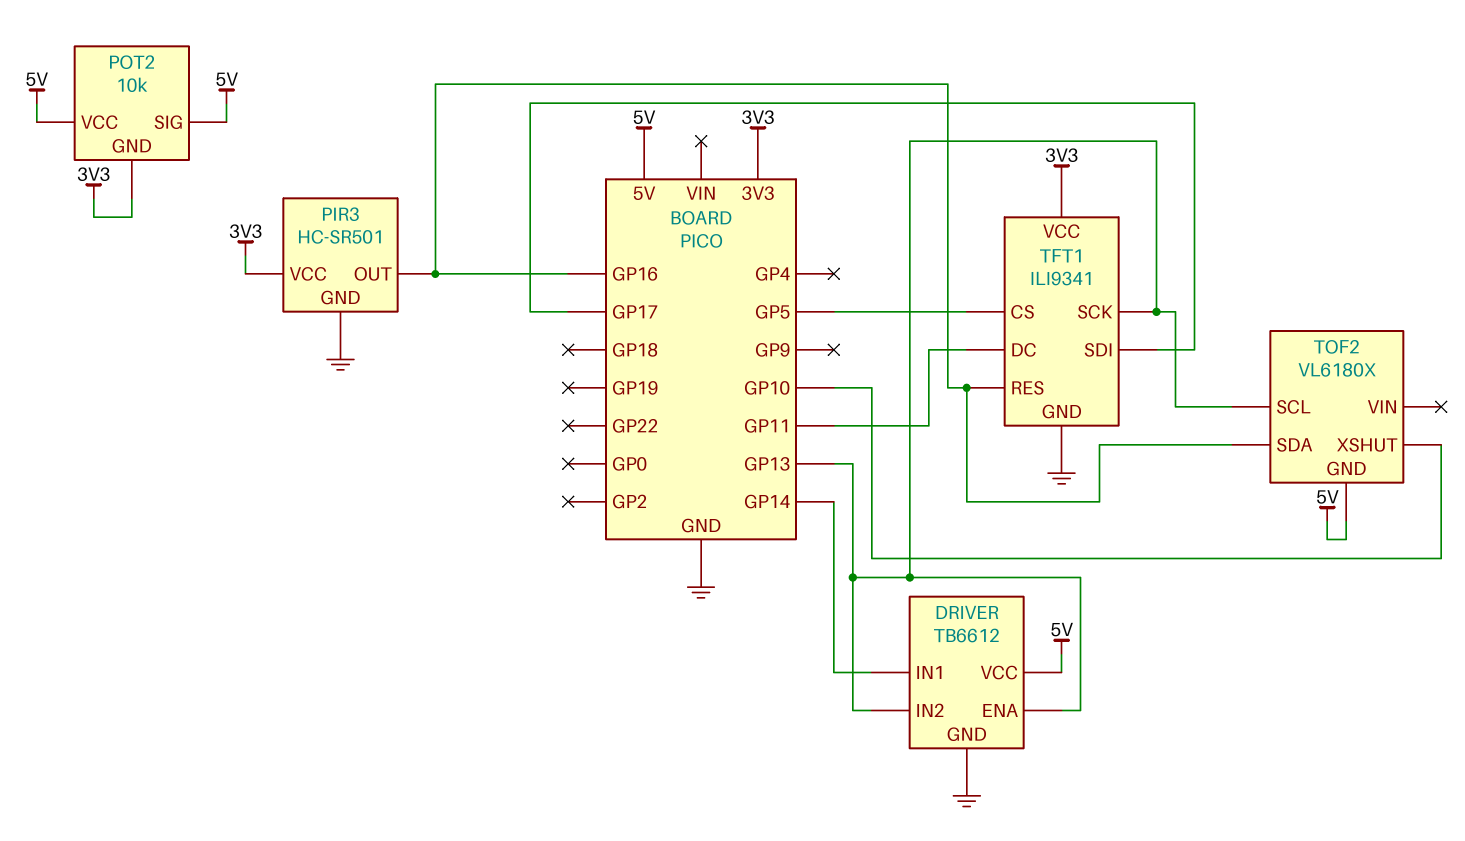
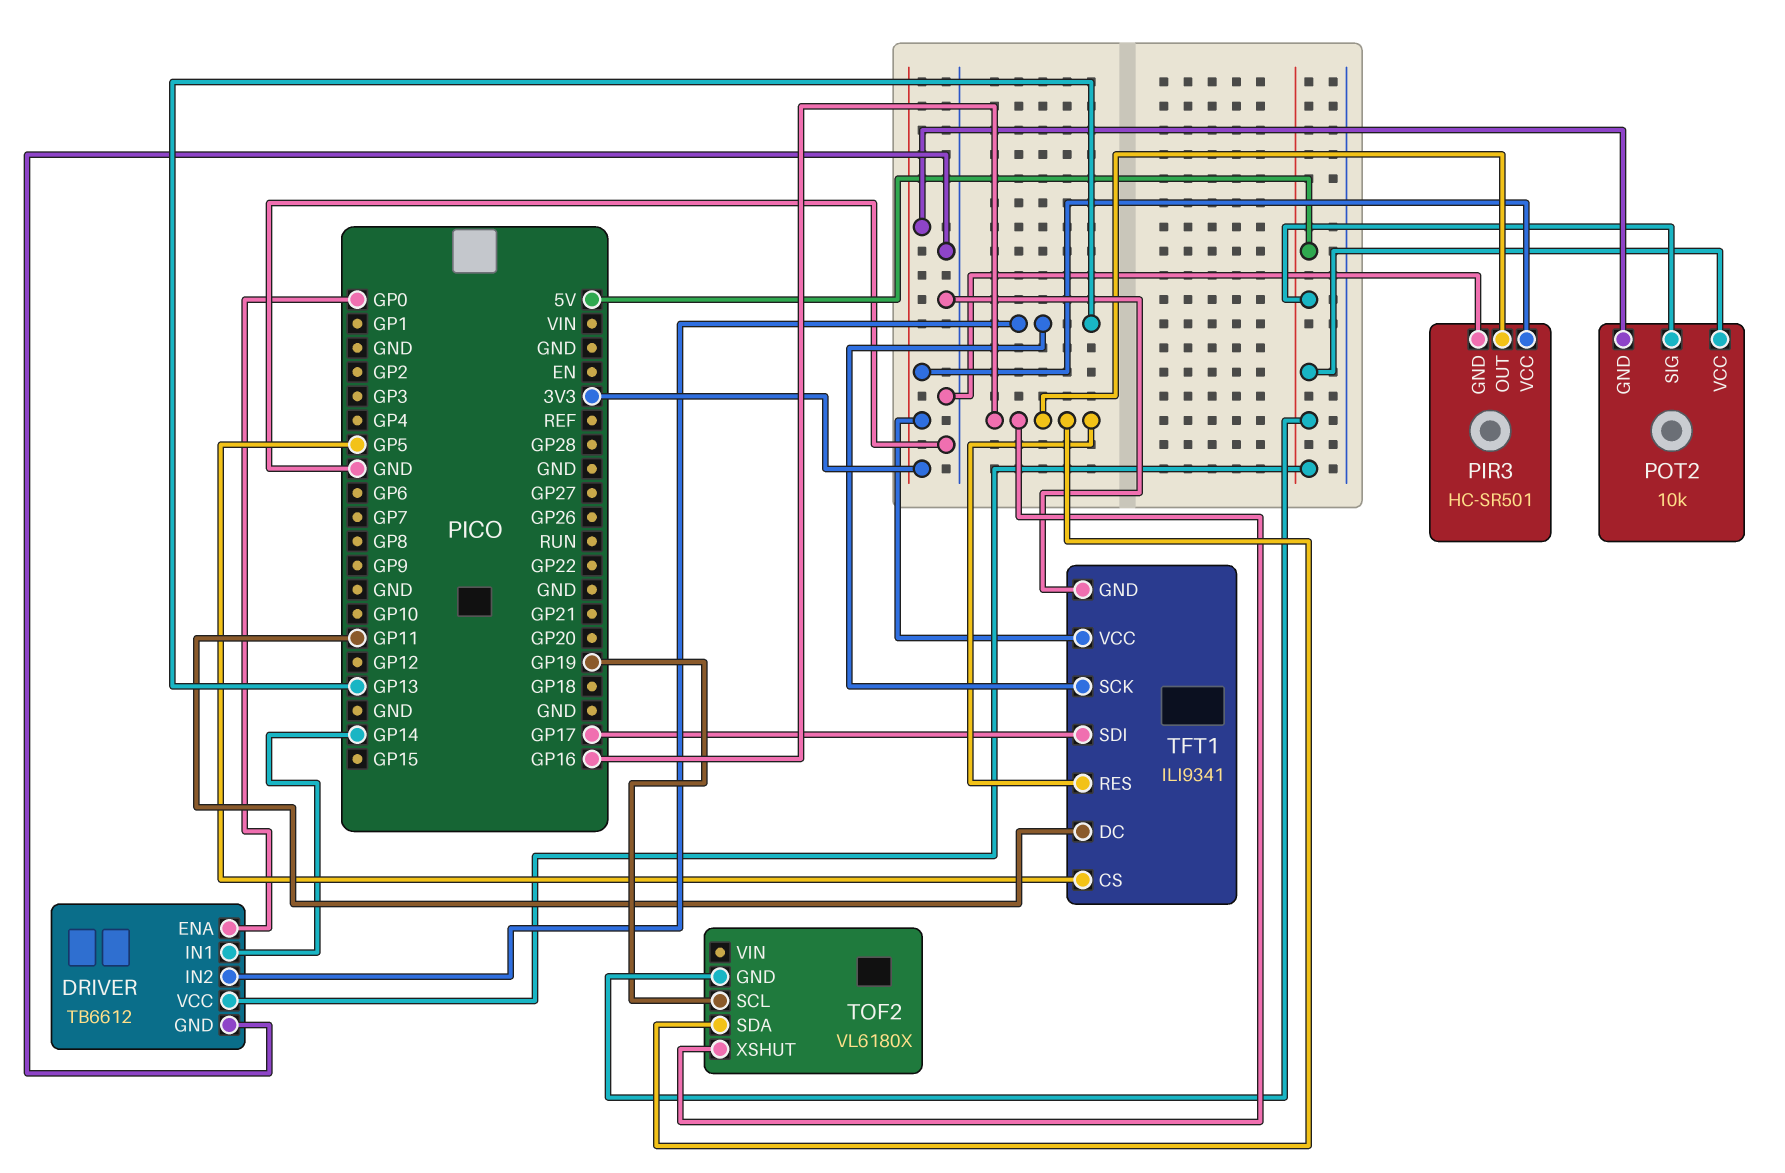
DRIVER pin ENA: GP13 -> GP0
TOF2 pin SCL: GP13 -> GP19
TOF2 pin XSHUT: GP10 -> GP16

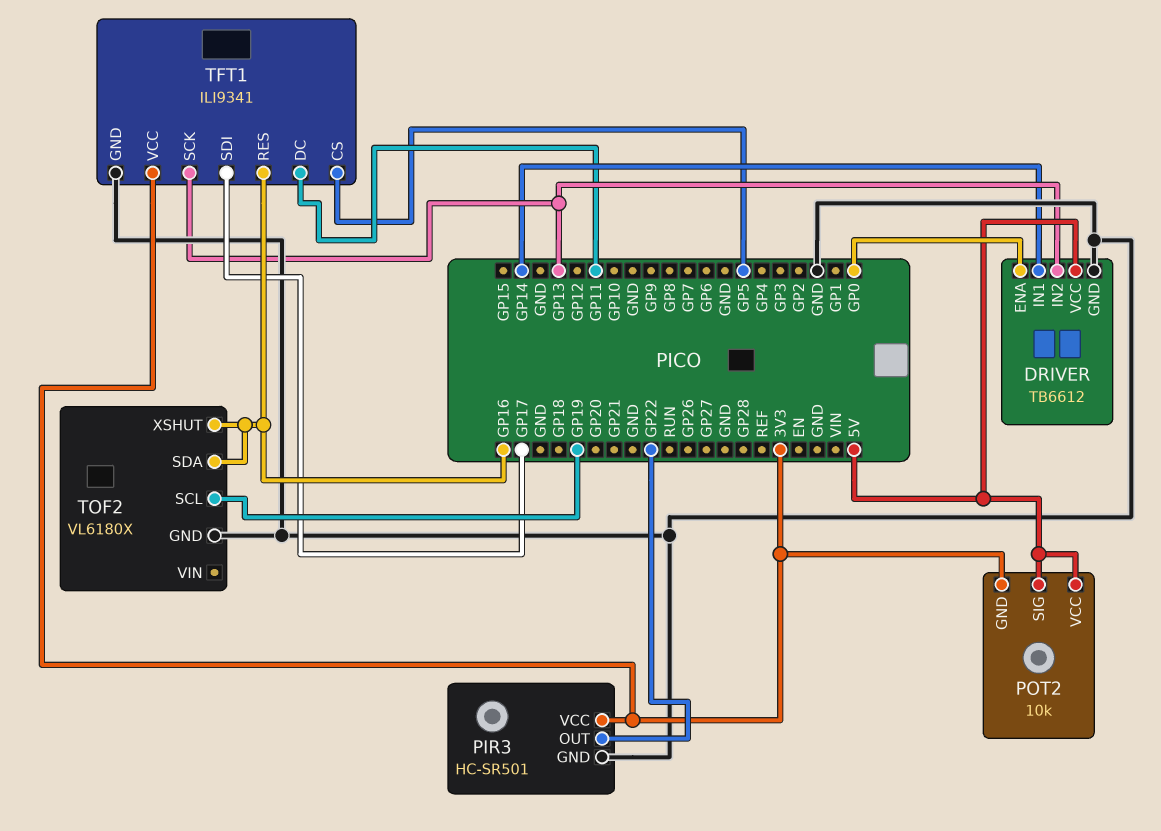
PIR3 pin OUT: GP16 -> GP22
TOF2 pin GND: 5V -> GND

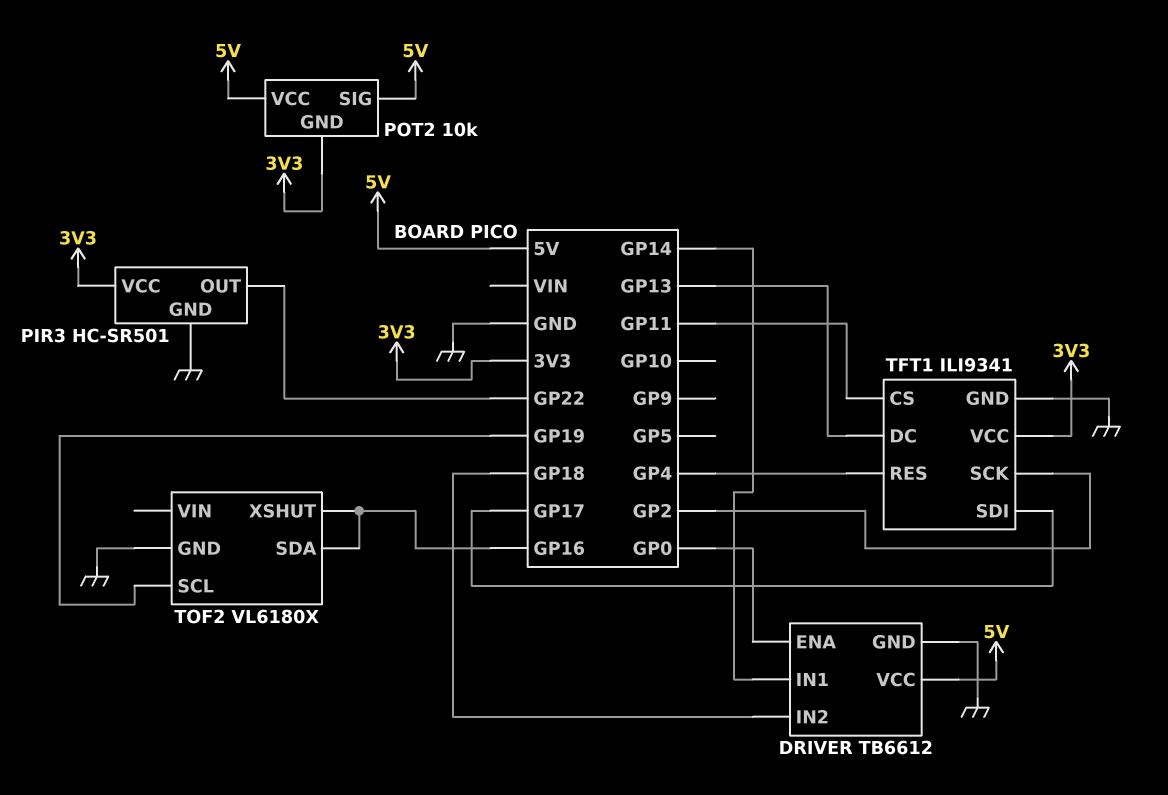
DRIVER pin IN2: GP13 -> GP18
TFT1 pin CS: GP5 -> GP11
TFT1 pin DC: GP11 -> GP13
TFT1 pin RES: GP16 -> GP4
TFT1 pin SCK: GP13 -> GP2

